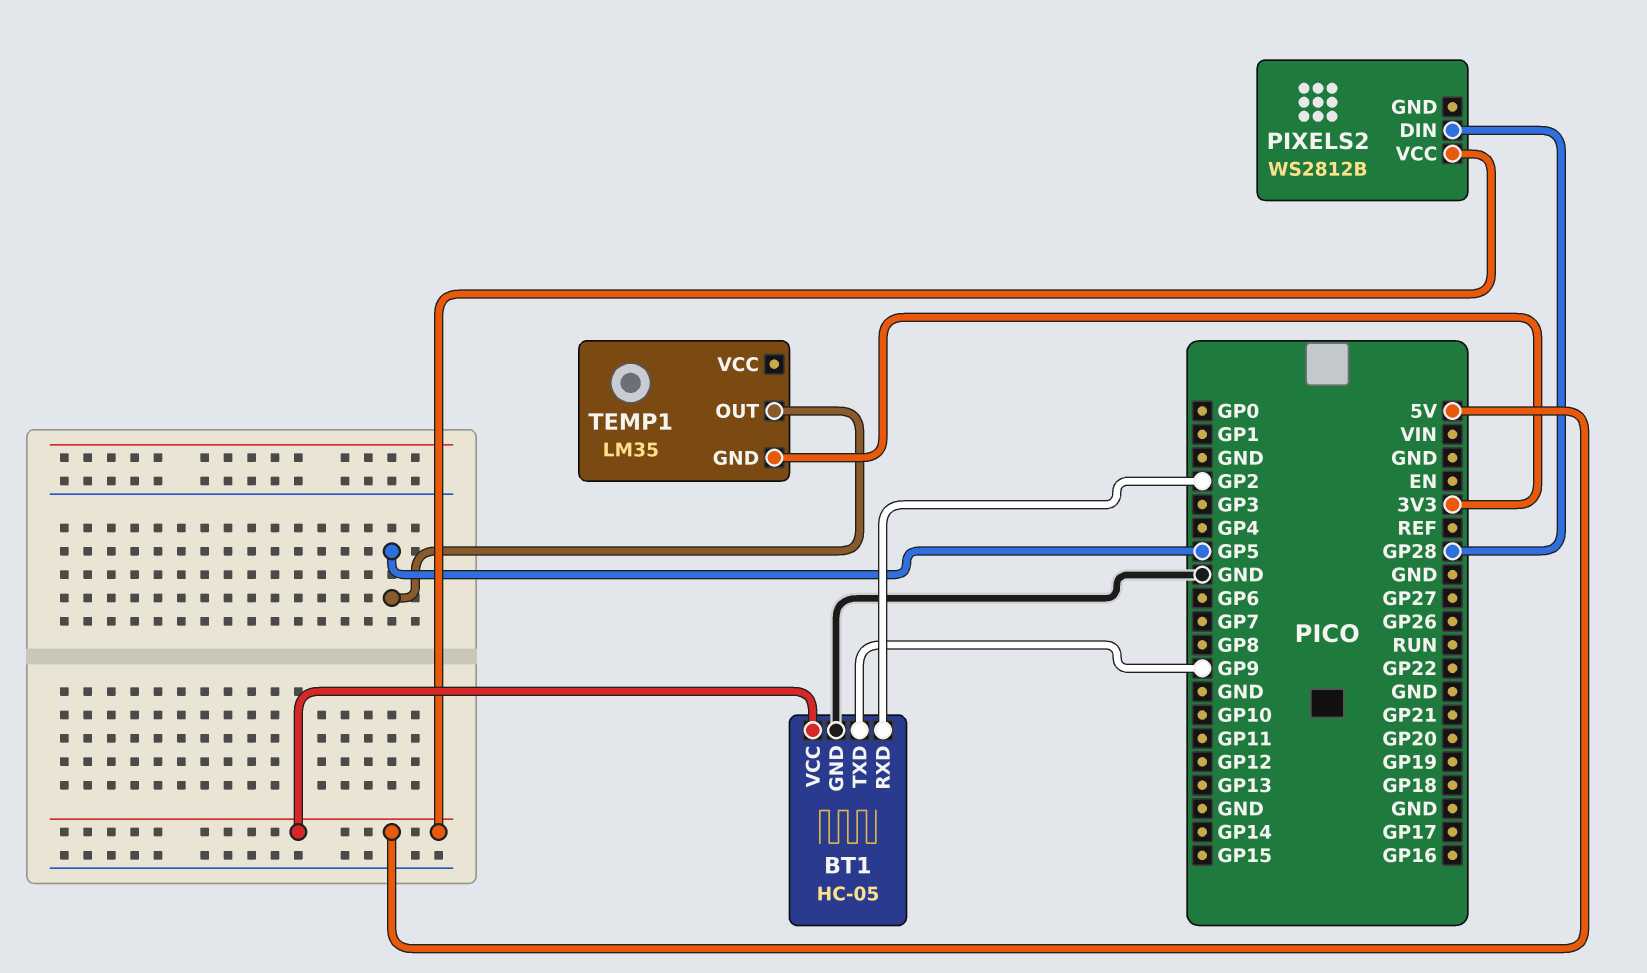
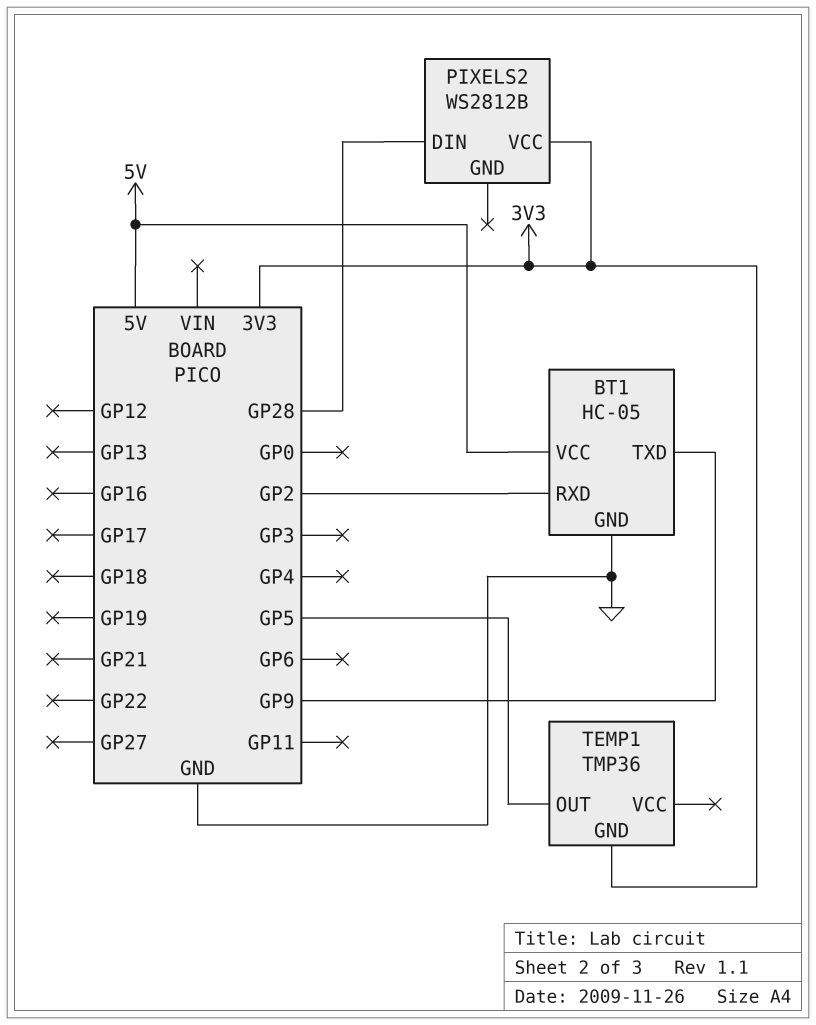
PIXELS2 pin VCC: 5V -> 3V3
TEMP1: LM35 -> TMP36

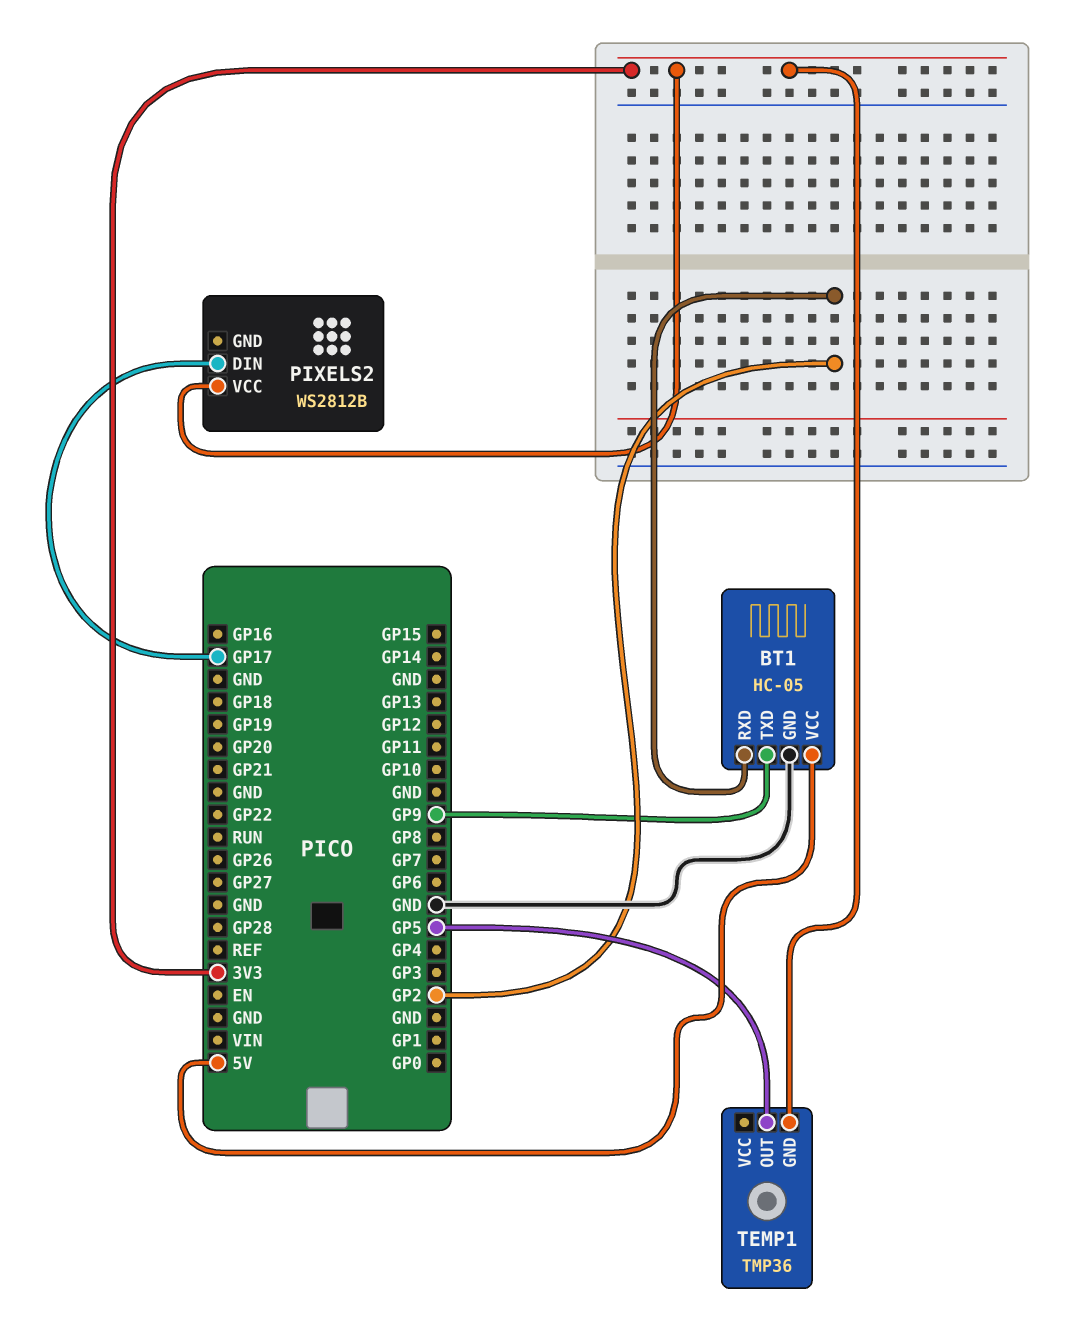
PIXELS2 pin DIN: GP28 -> GP17

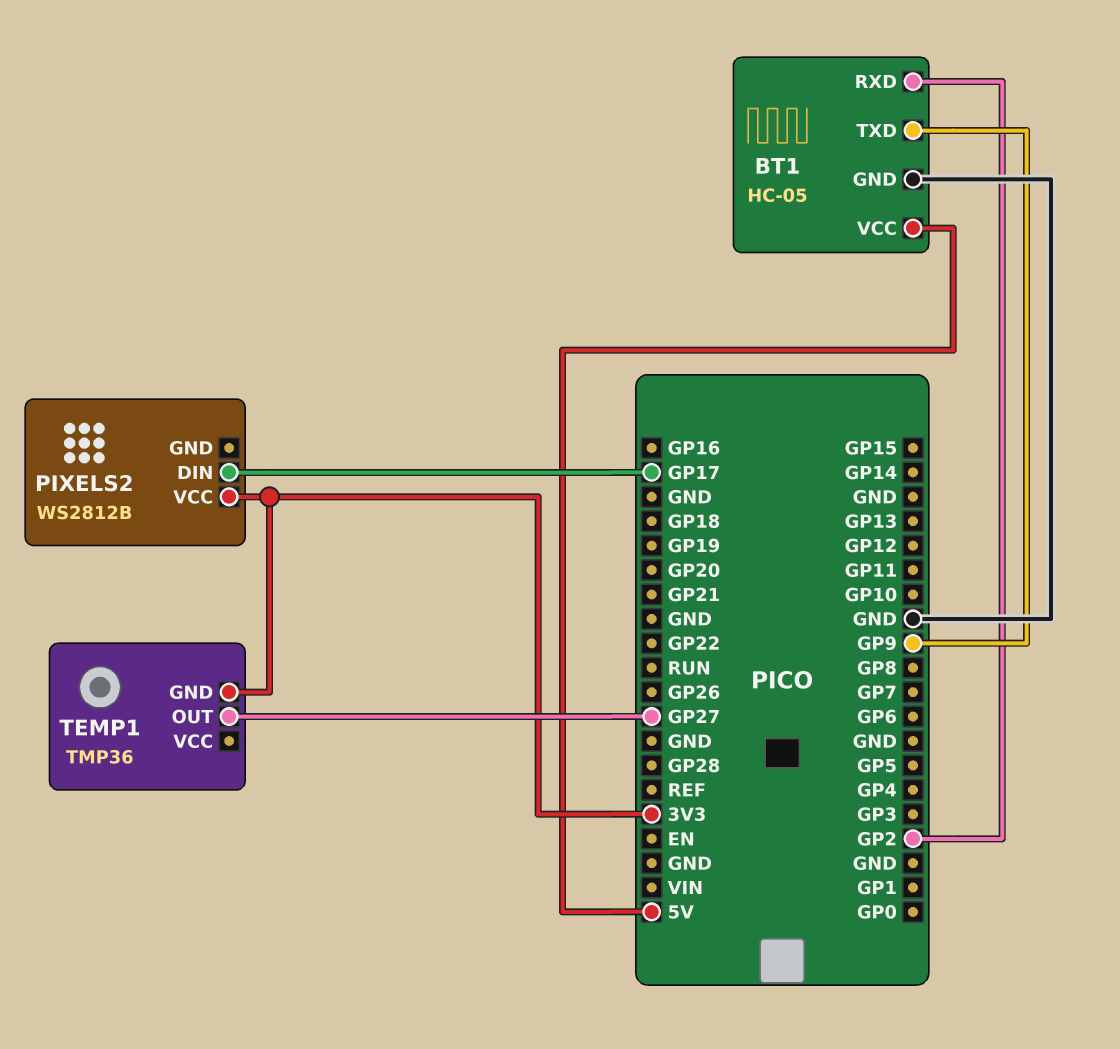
TEMP1 pin OUT: GP5 -> GP27

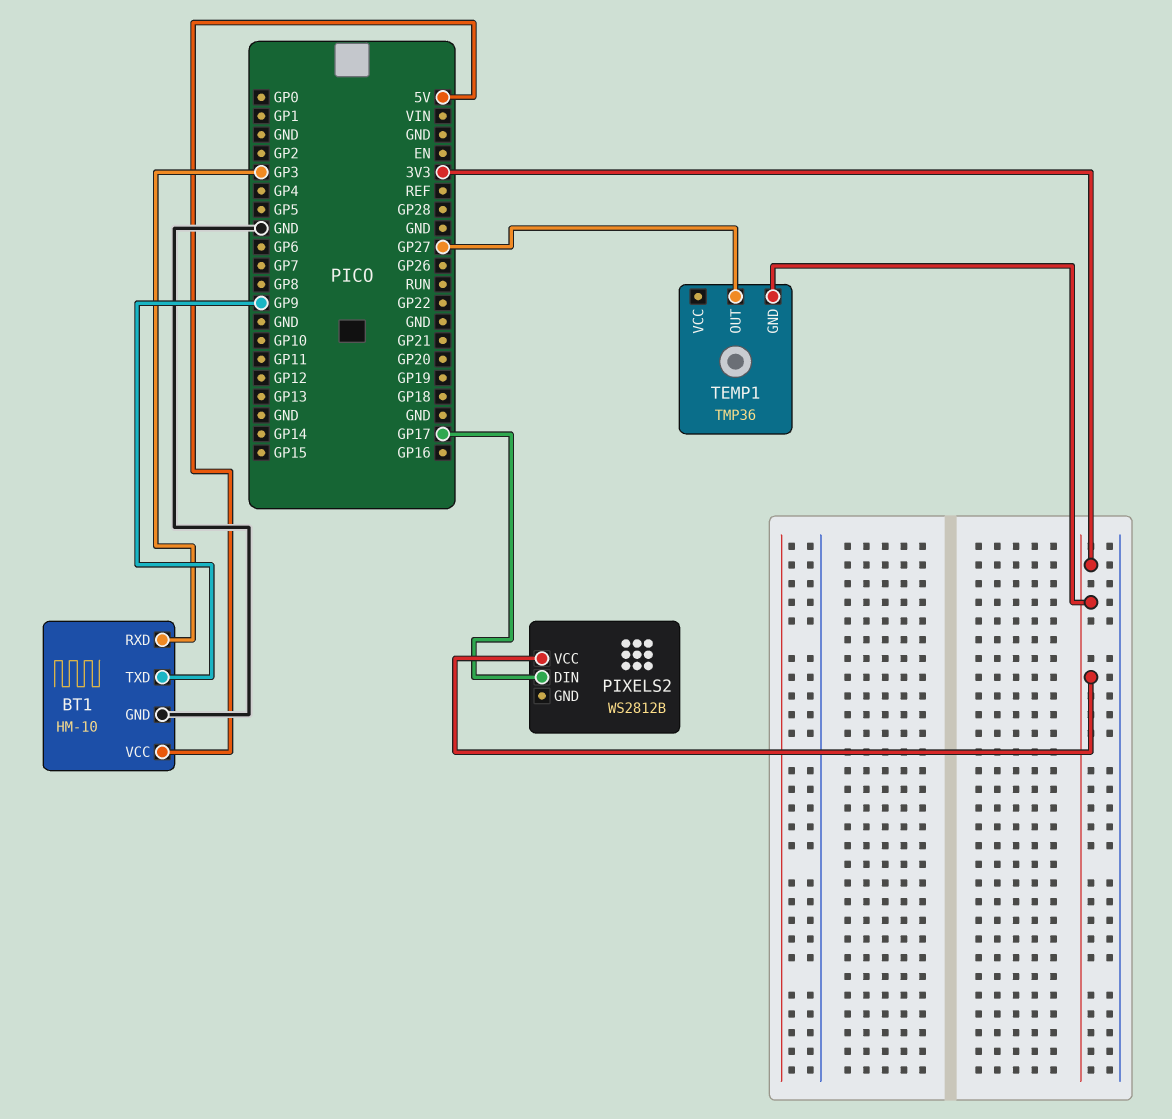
BT1: HC-05 -> HM-10
BT1 pin RXD: GP2 -> GP3

